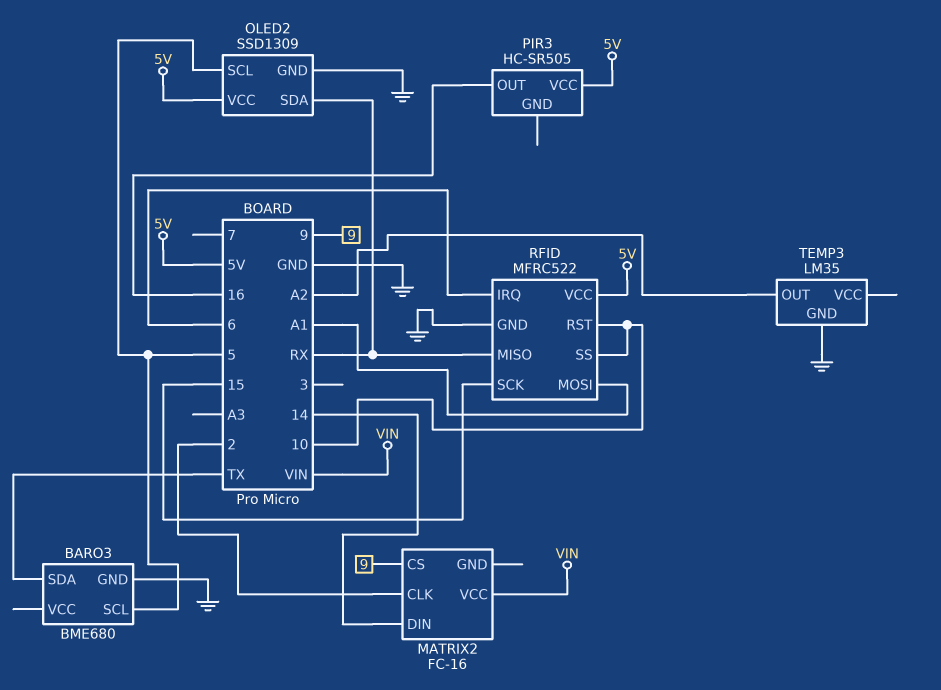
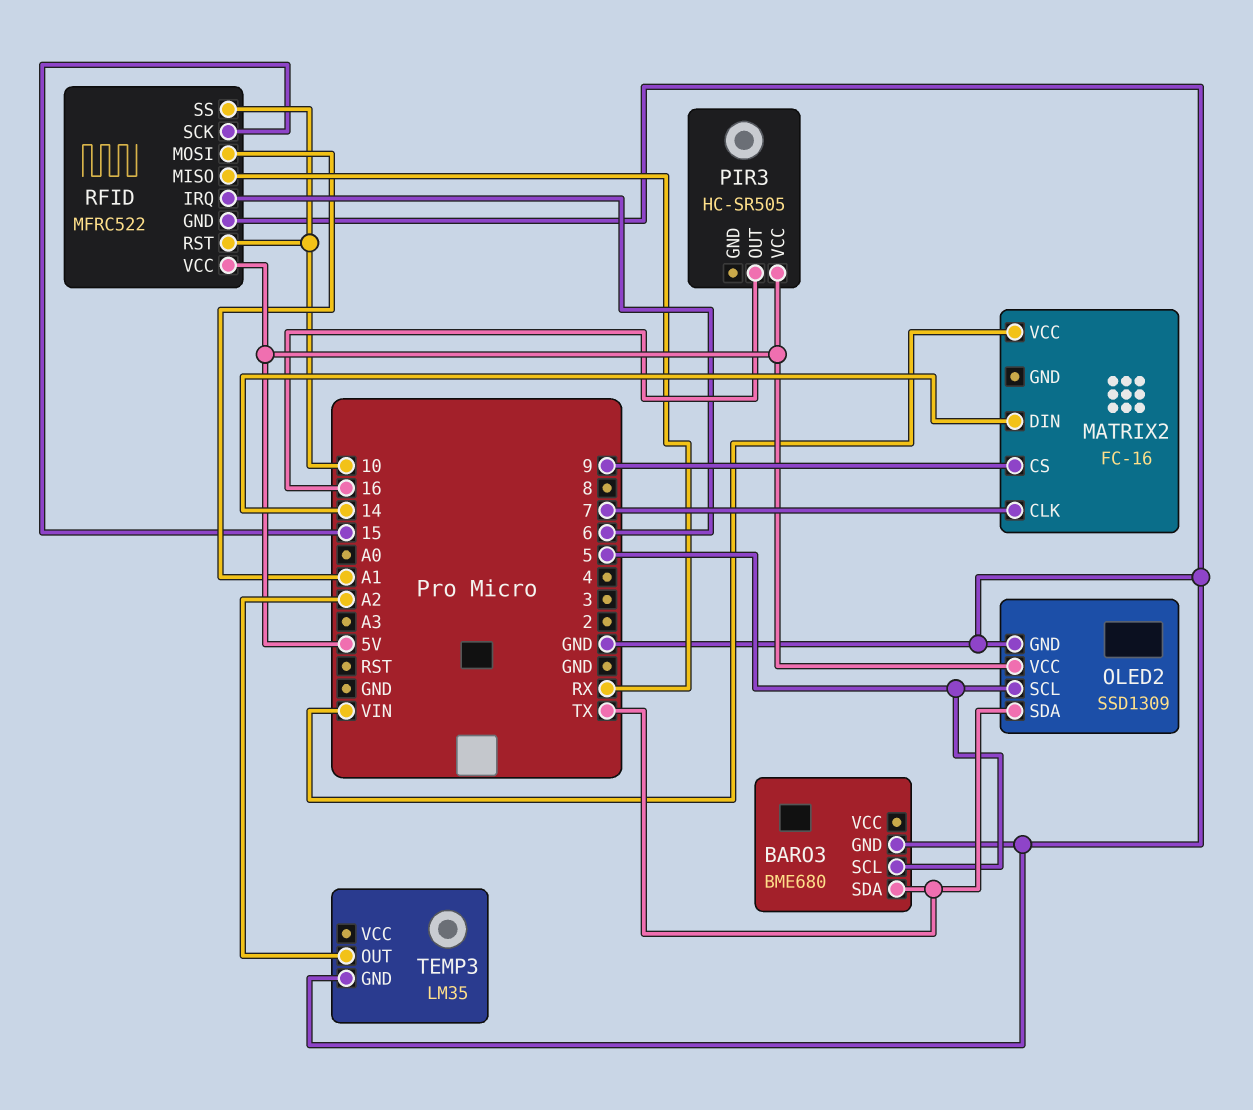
MATRIX2 pin CLK: 2 -> 7
OLED2 pin SDA: RX -> TX

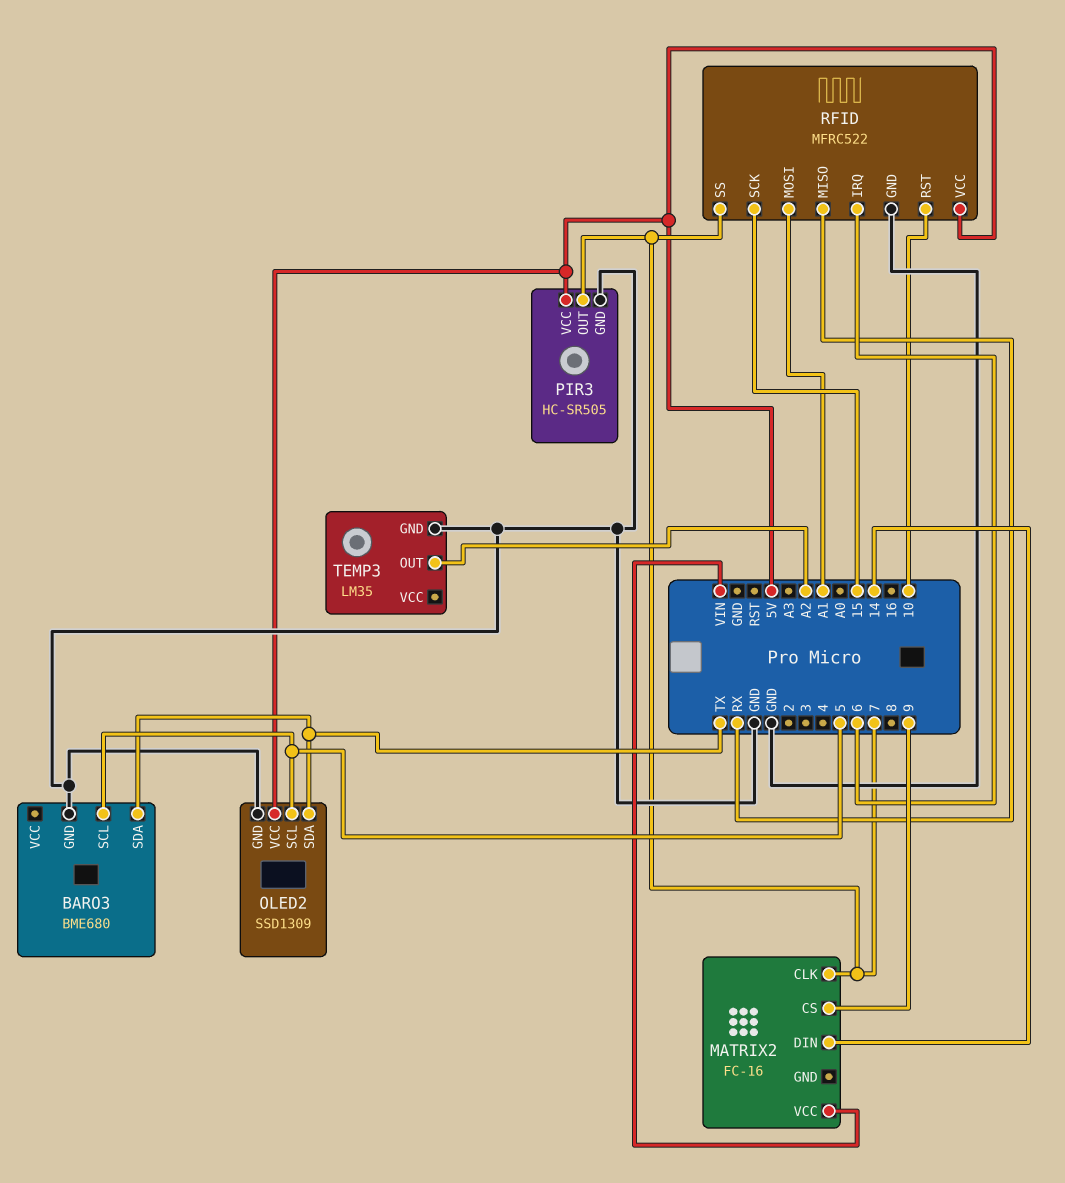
PIR3 pin GND: none -> GND
PIR3 pin OUT: 16 -> 7
RFID pin SS: 10 -> 7

